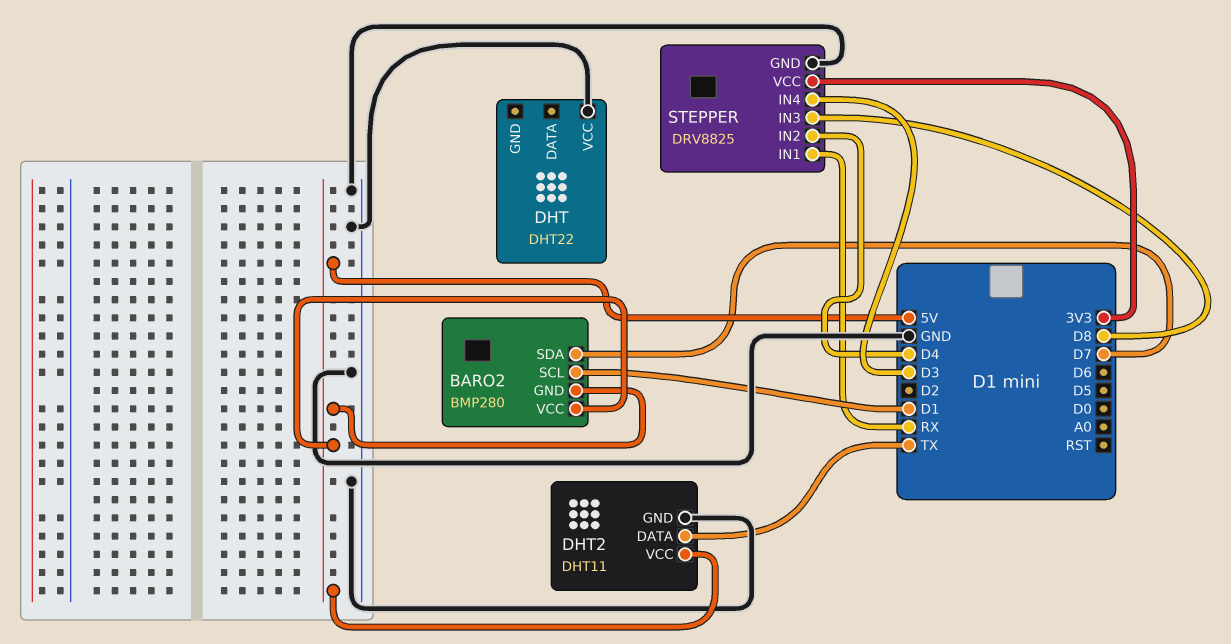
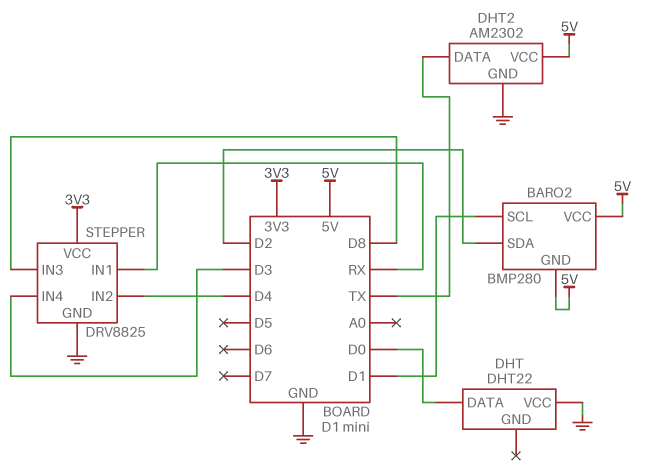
BARO2 pin SDA: D7 -> D2
DHT pin DATA: none -> D0
DHT2: DHT11 -> AM2302

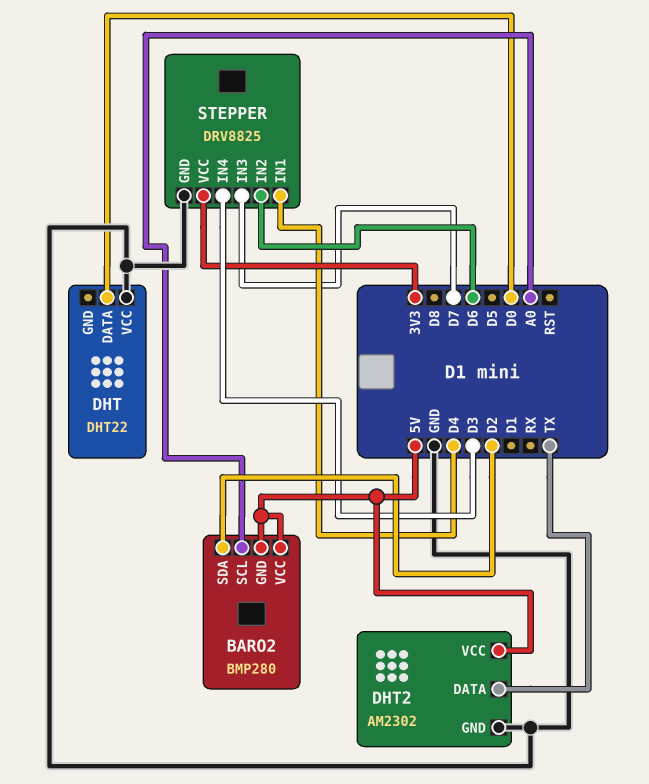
BARO2 pin SCL: D1 -> A0
STEPPER pin IN1: RX -> D4
STEPPER pin IN2: D4 -> D6
STEPPER pin IN3: D8 -> D7

